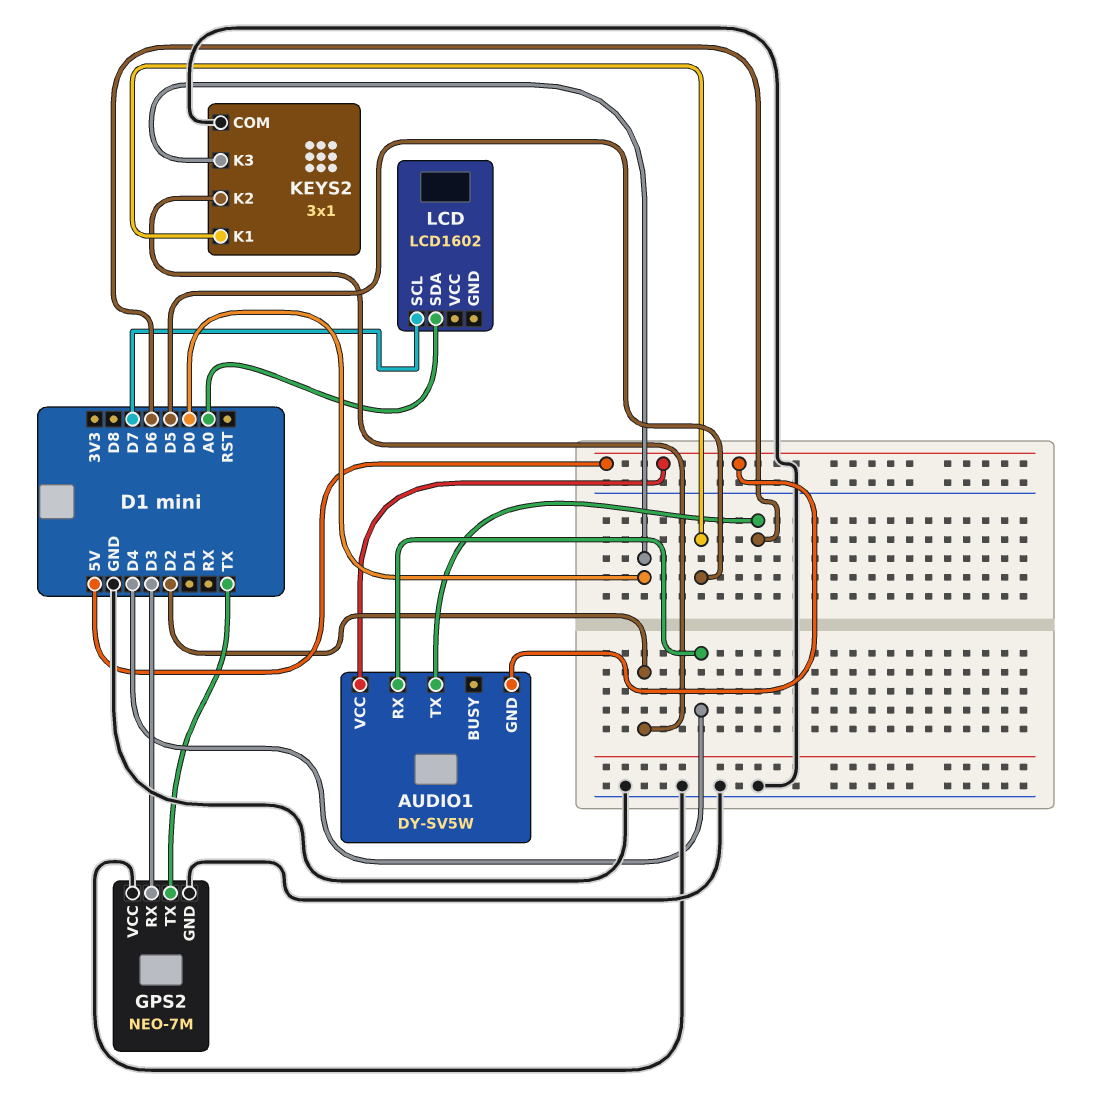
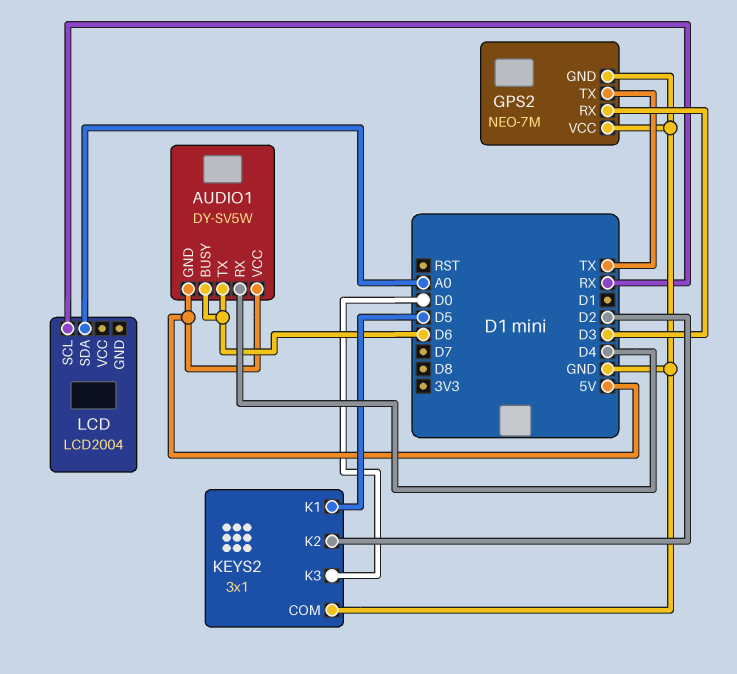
AUDIO1 pin BUSY: none -> D6
LCD: LCD1602 -> LCD2004
LCD pin SCL: D7 -> RX

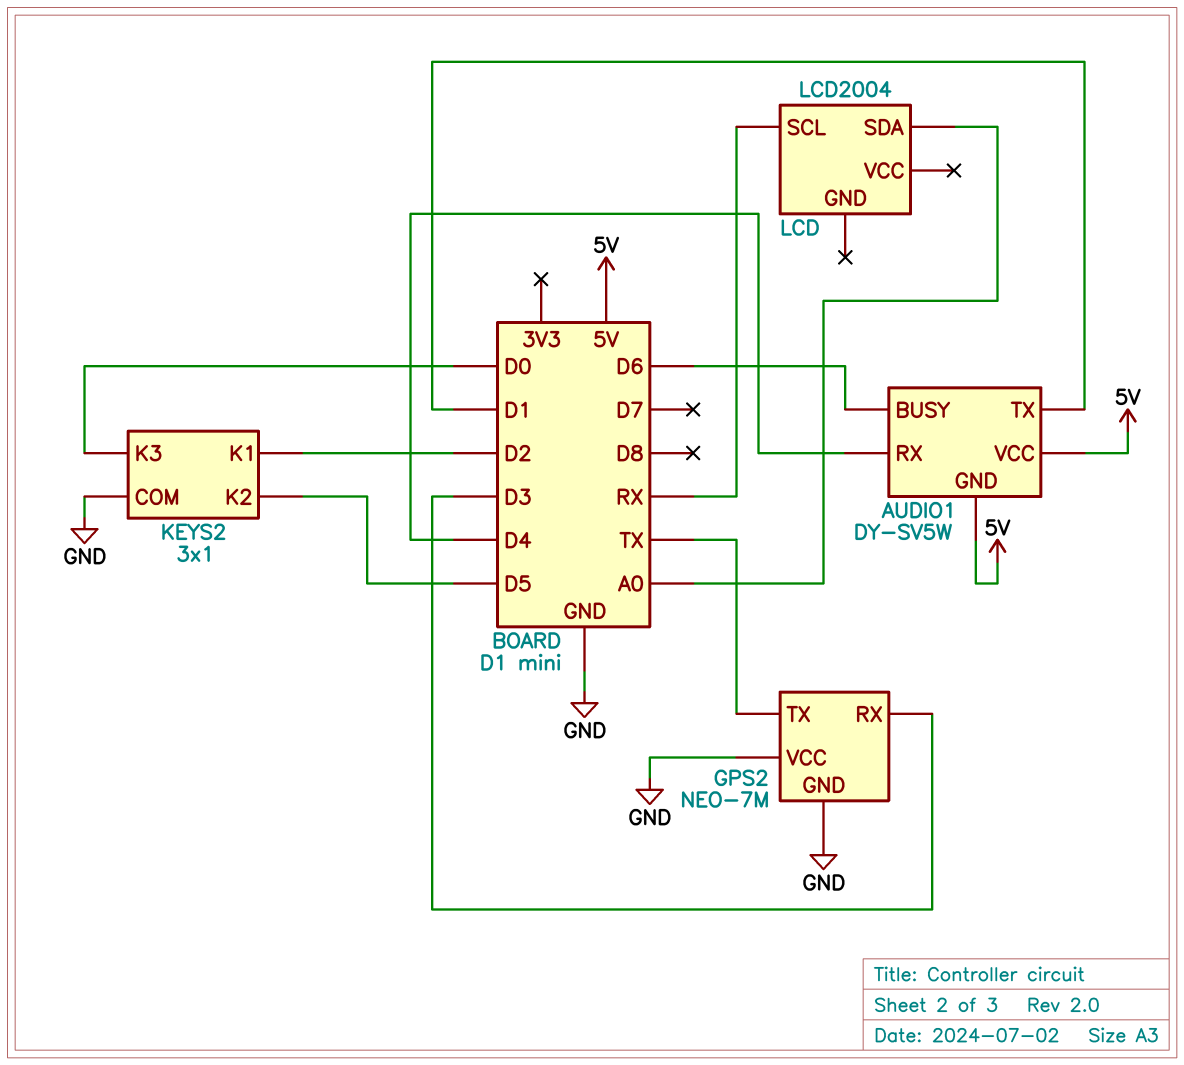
AUDIO1 pin TX: D6 -> D1
KEYS2 pin K1: D5 -> D2
KEYS2 pin K2: D2 -> D5

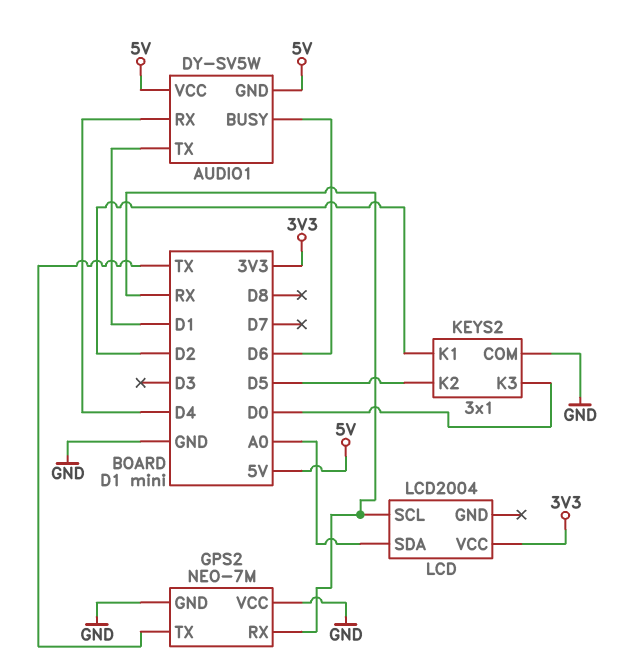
GPS2 pin RX: D3 -> RX
LCD pin VCC: none -> 3V3

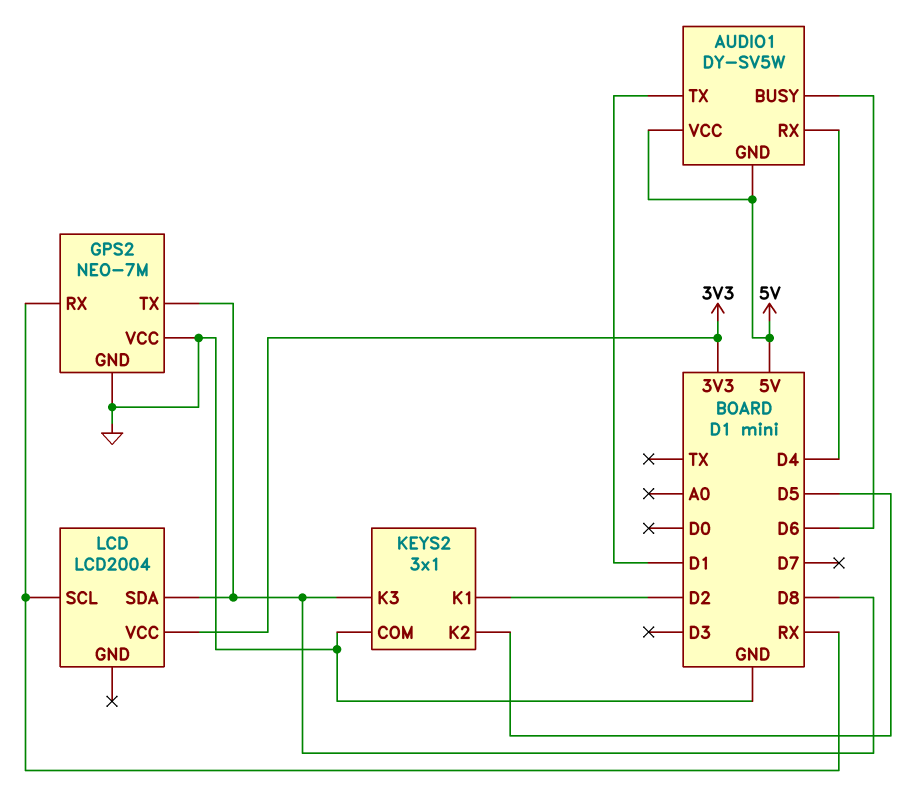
GPS2 pin TX: TX -> D8
KEYS2 pin K3: D0 -> D8
LCD pin SDA: A0 -> D8

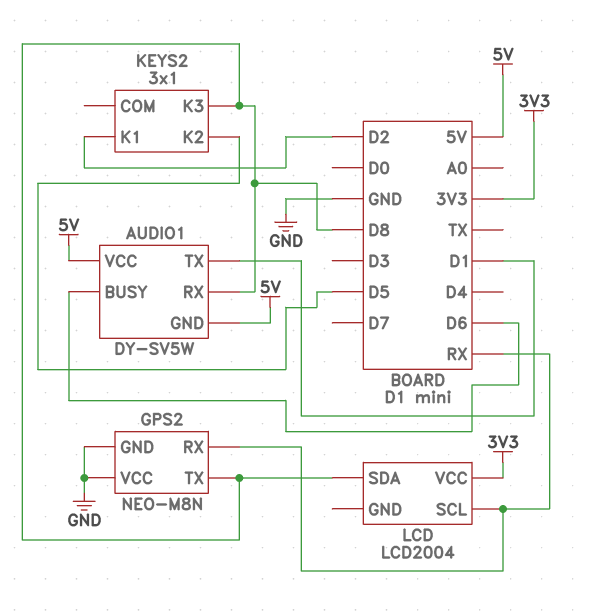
AUDIO1 pin RX: D4 -> D8
GPS2: NEO-7M -> NEO-M8N
KEYS2 pin COM: GND -> none

